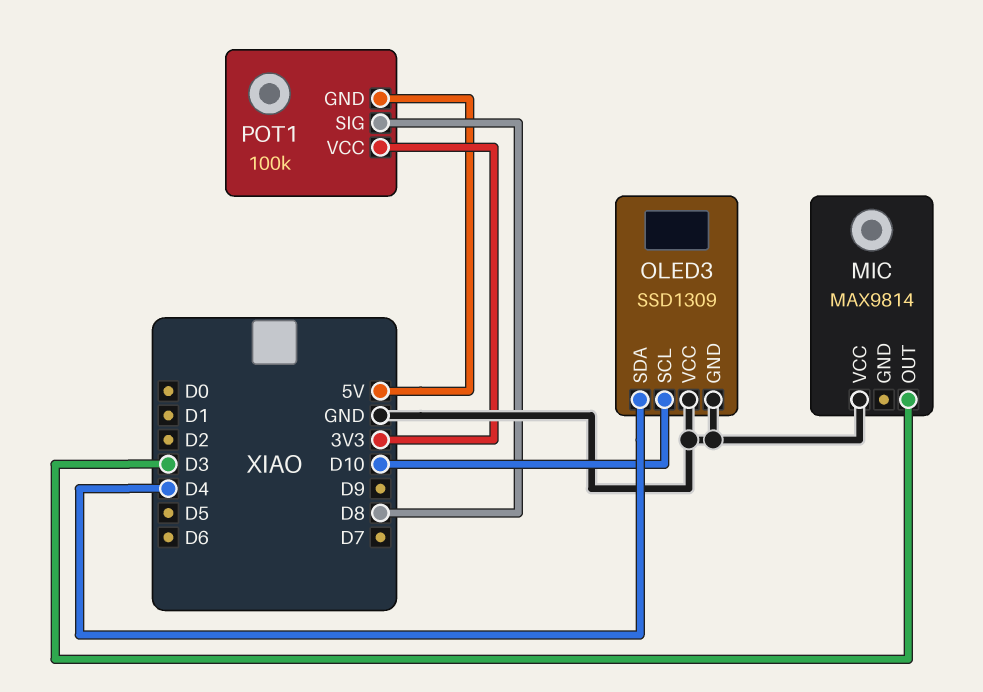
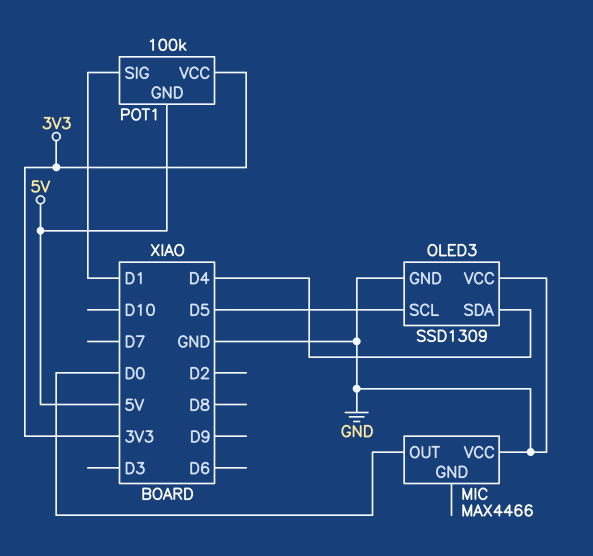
MIC: MAX9814 -> MAX4466
MIC pin OUT: D3 -> D0
OLED3 pin SCL: D10 -> D5
POT1 pin SIG: D8 -> D1

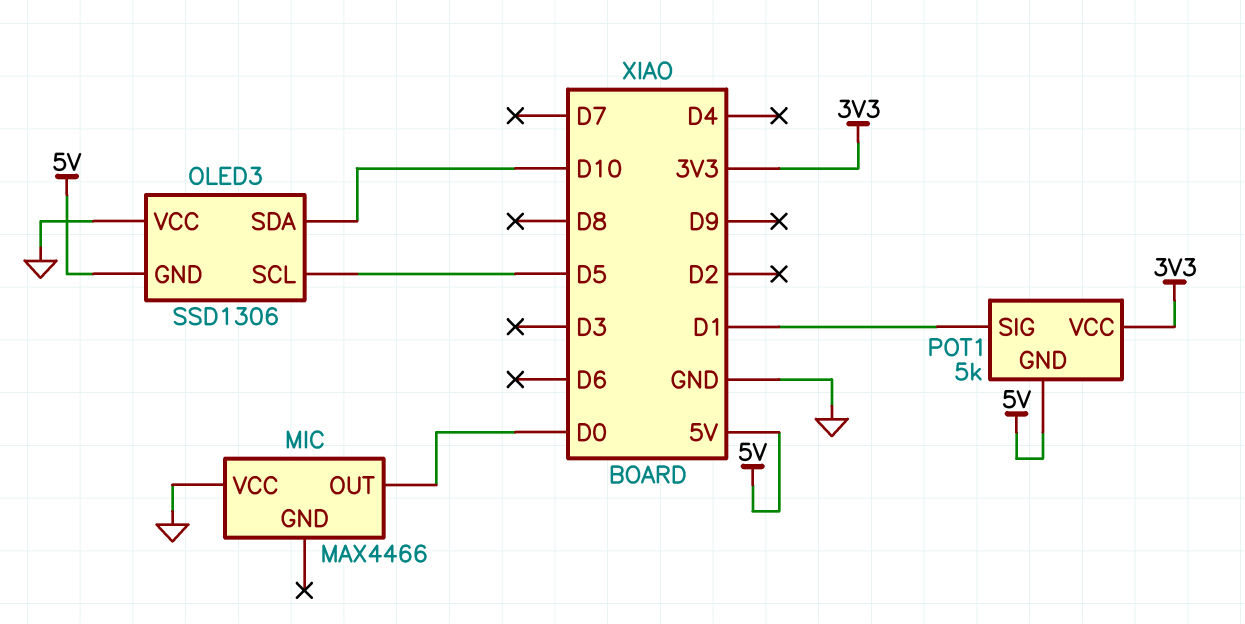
OLED3: SSD1309 -> SSD1306
OLED3 pin GND: GND -> 5V
OLED3 pin SDA: D4 -> D10
POT1: 100k -> 5k

